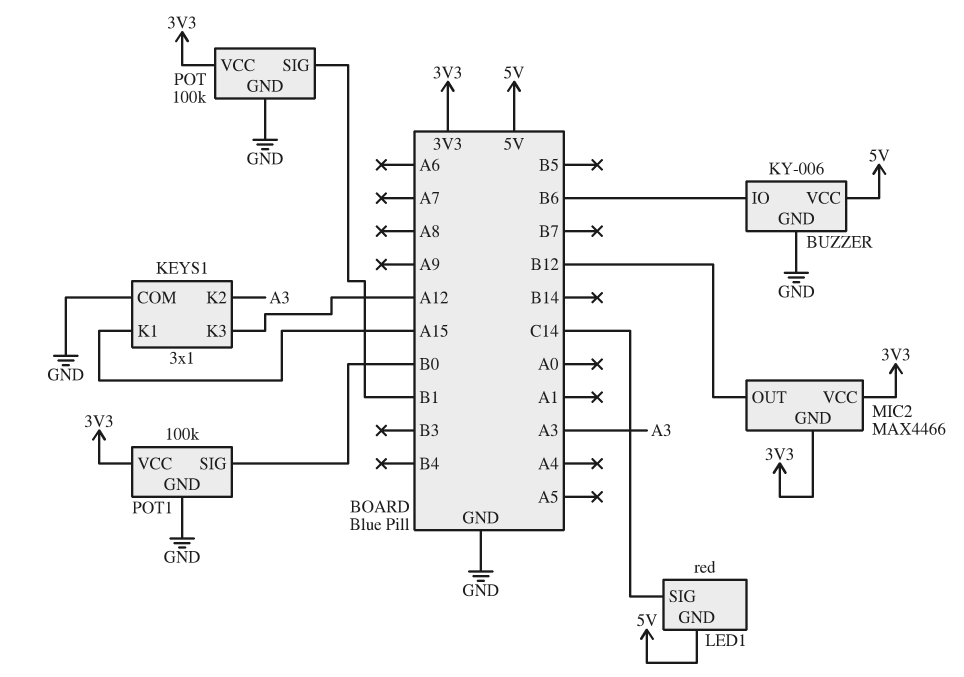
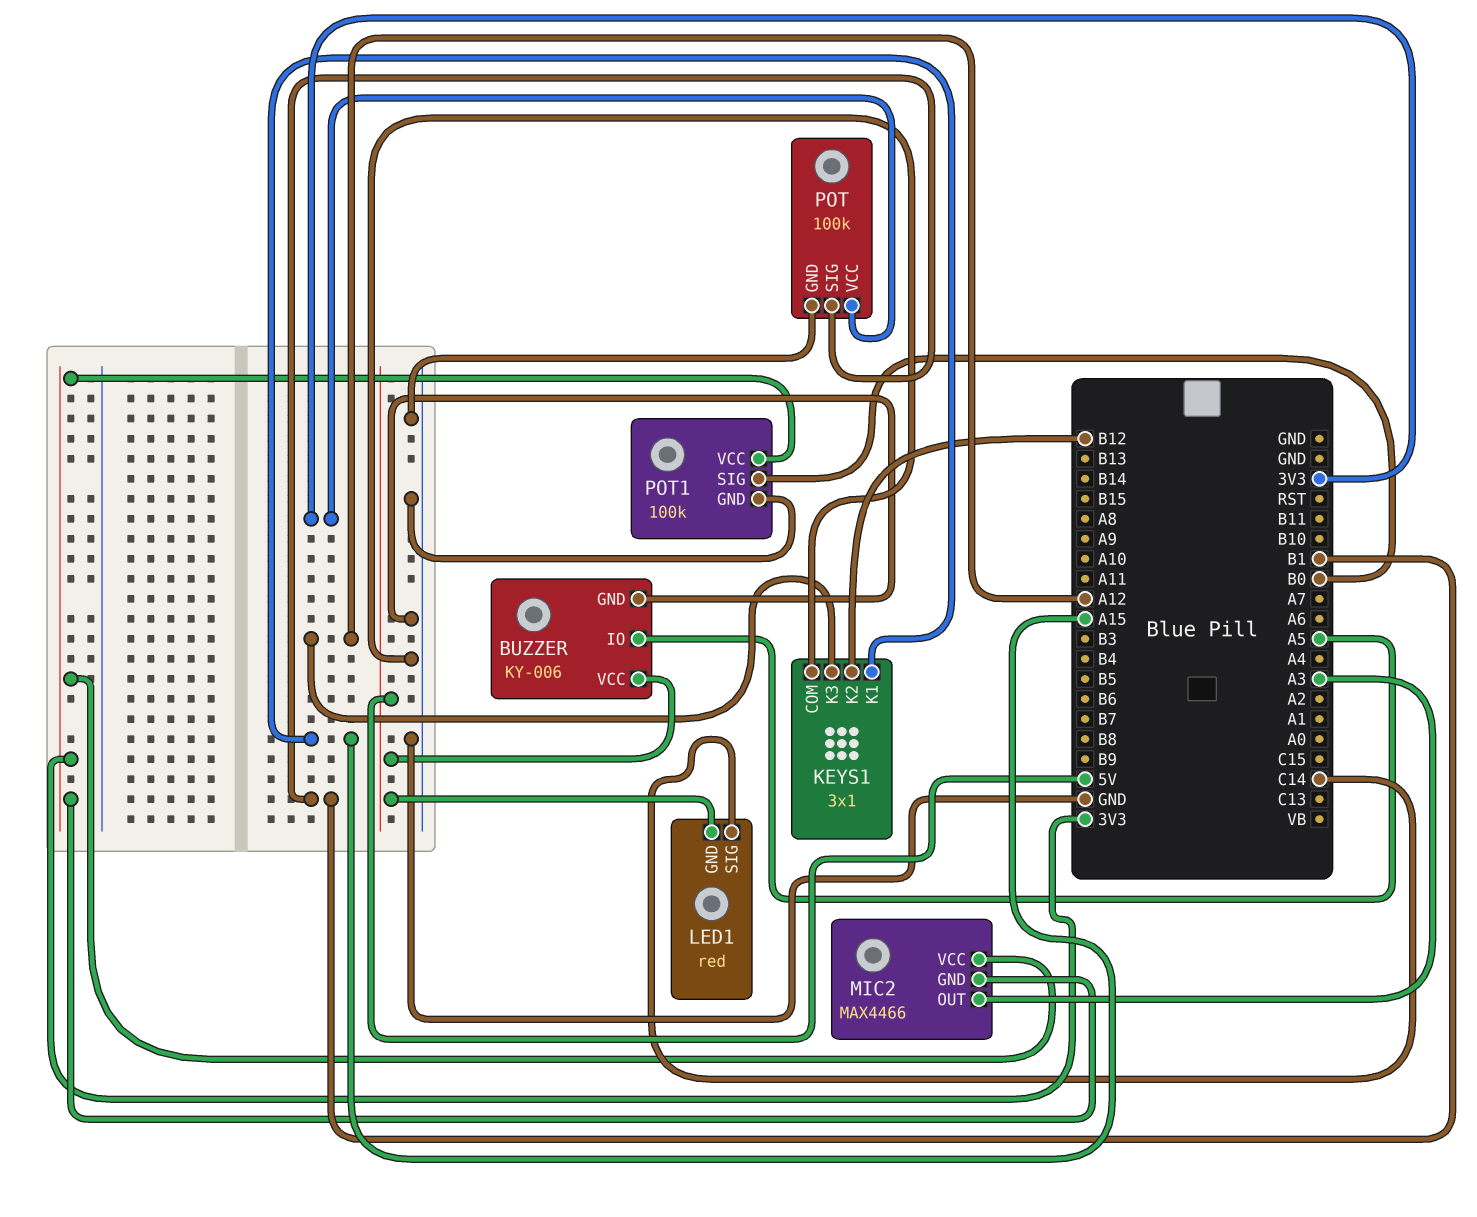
BUZZER pin IO: B6 -> A5
KEYS1 pin K2: A3 -> B12
MIC2 pin OUT: B12 -> A3

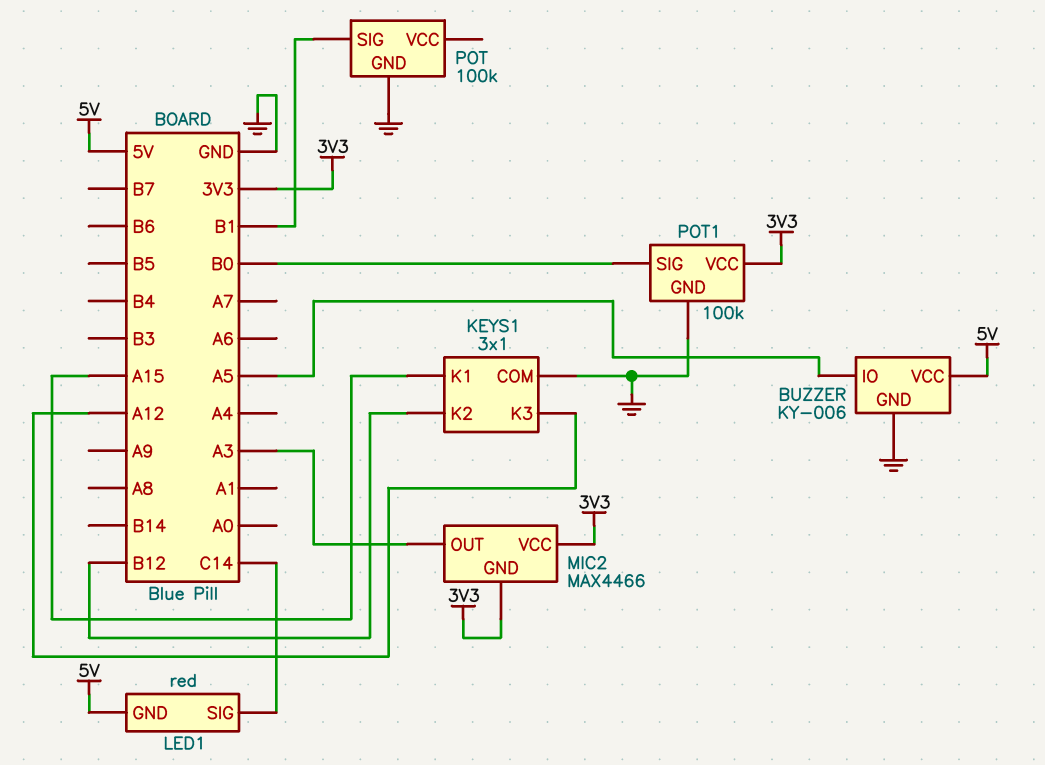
POT pin VCC: 3V3 -> none

